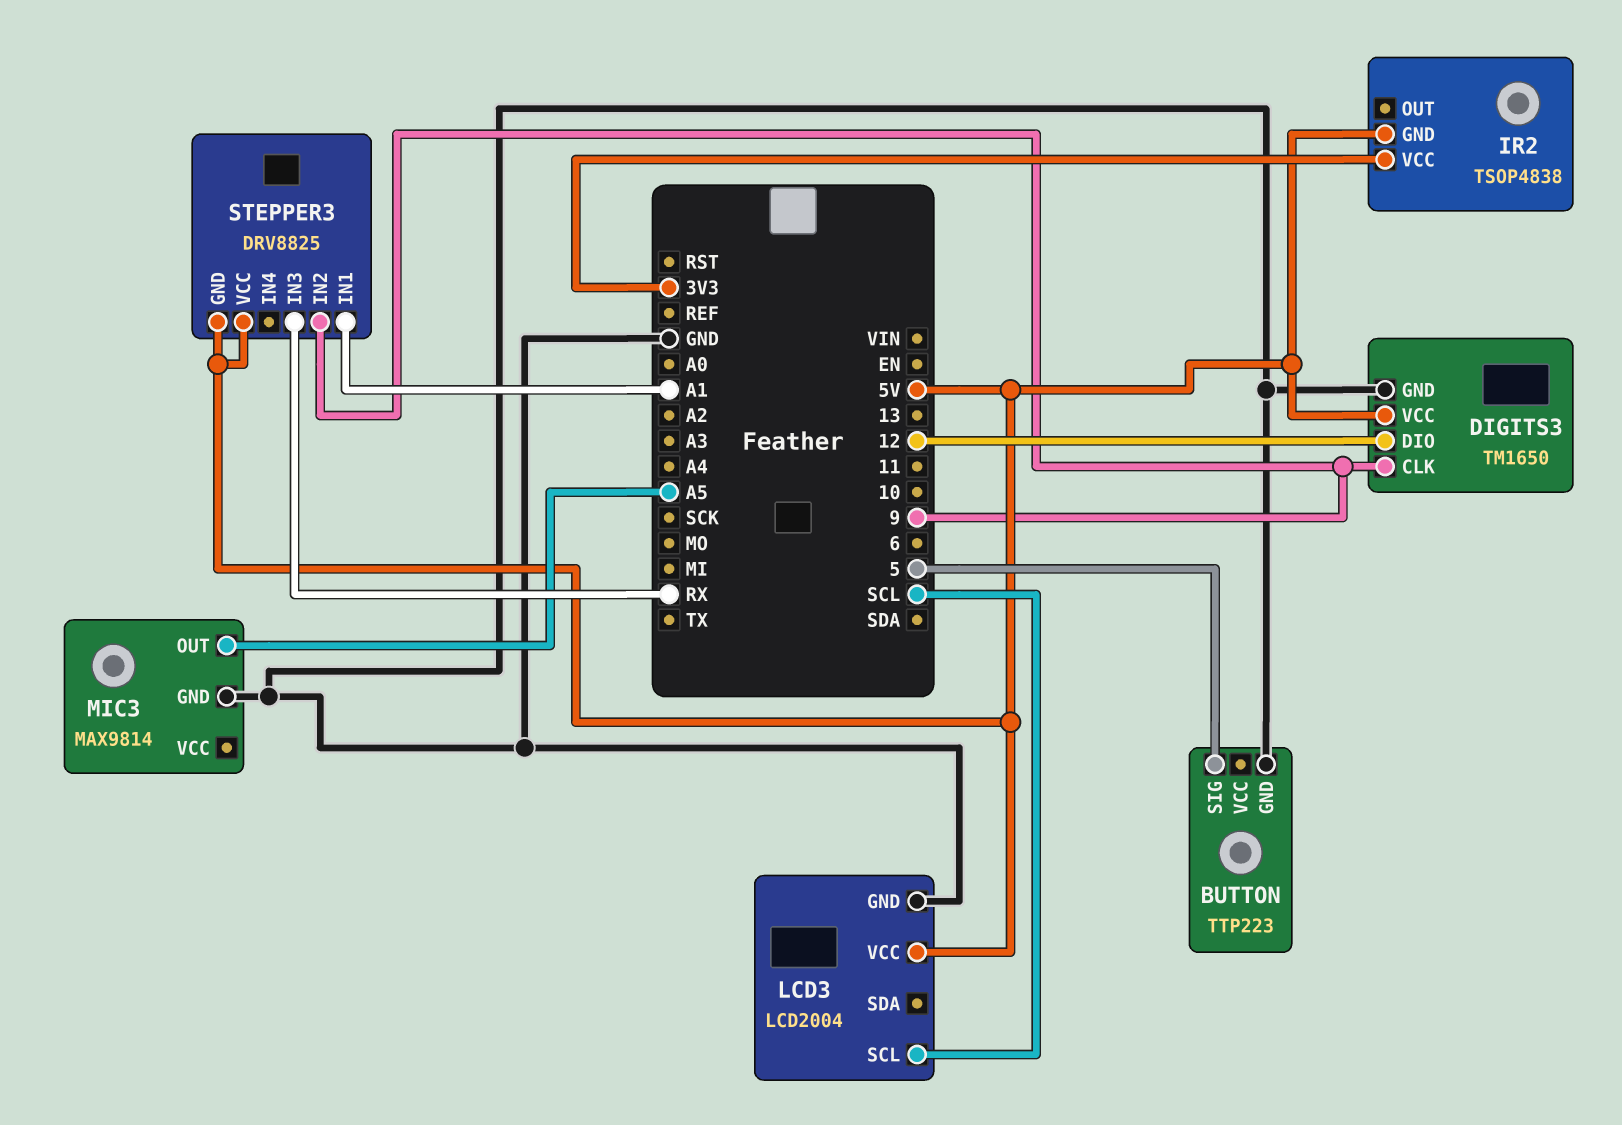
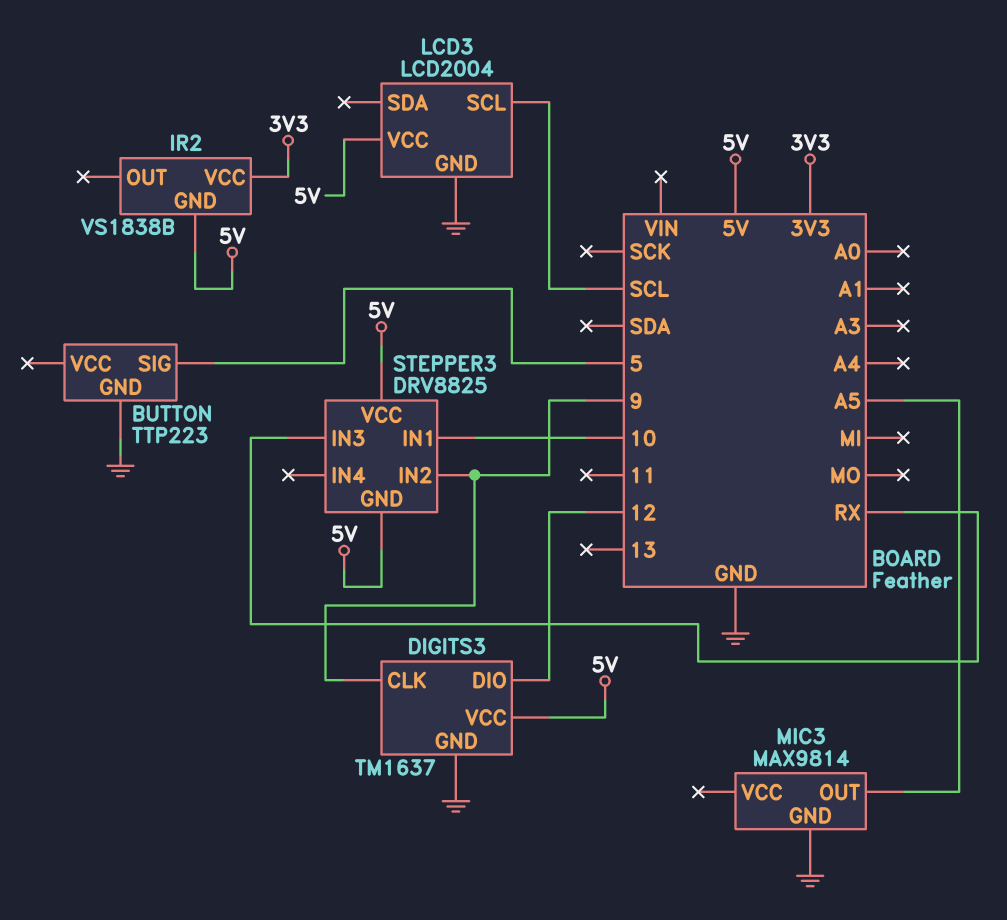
DIGITS3: TM1650 -> TM1637
IR2: TSOP4838 -> VS1838B
STEPPER3 pin IN1: A1 -> 10

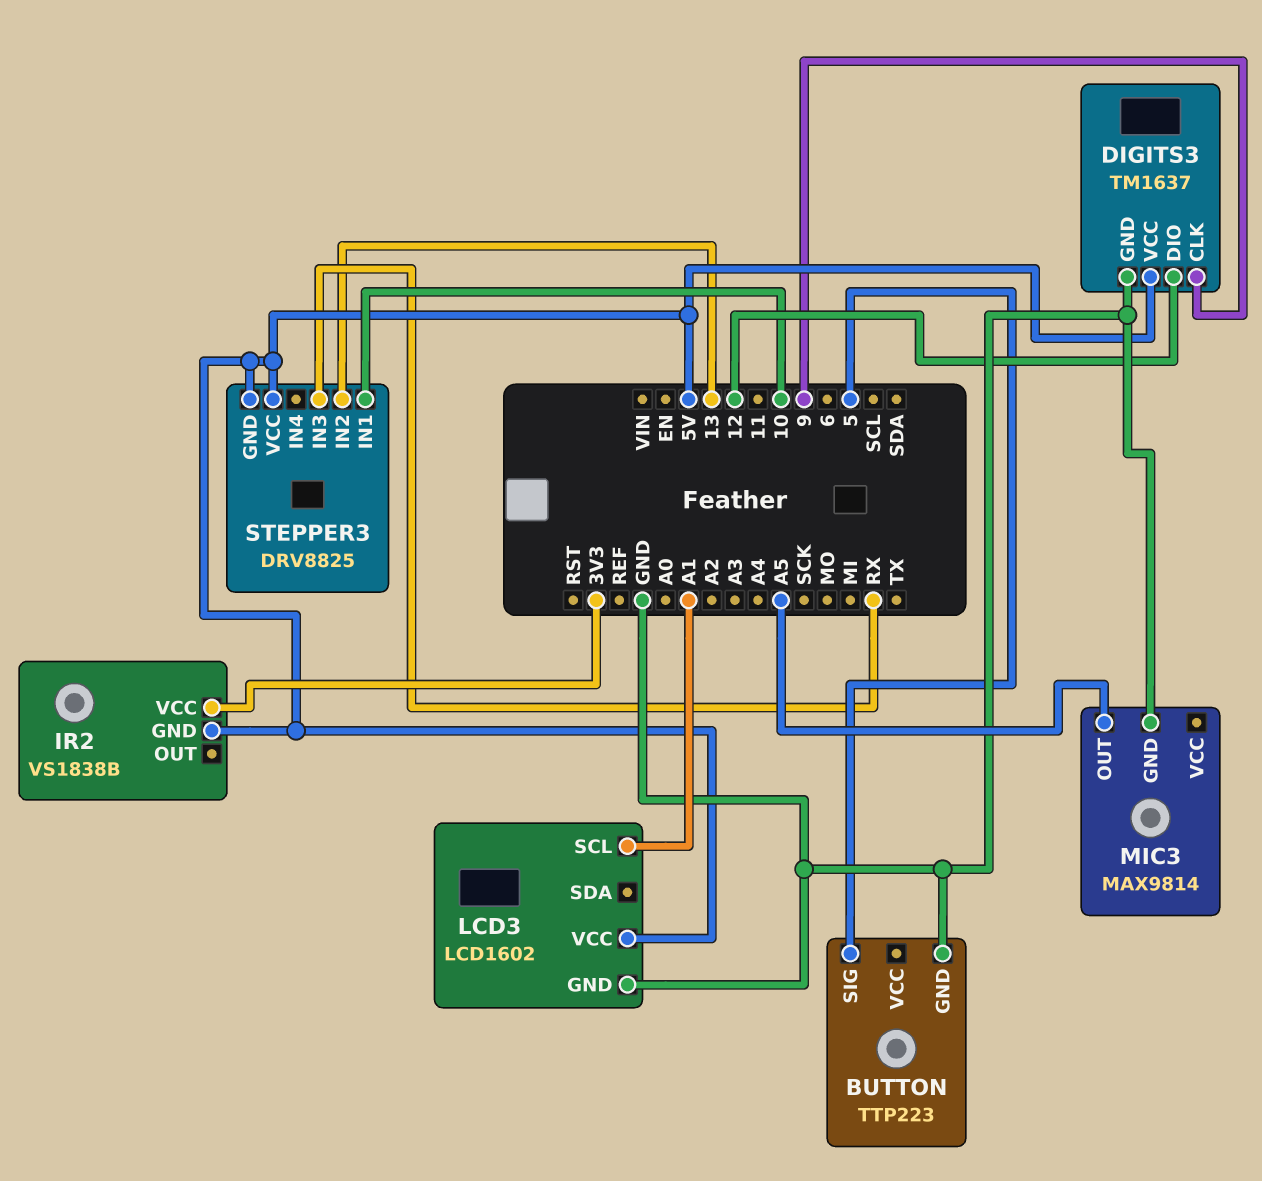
LCD3: LCD2004 -> LCD1602
LCD3 pin SCL: SCL -> A1
STEPPER3 pin IN2: 9 -> 13

